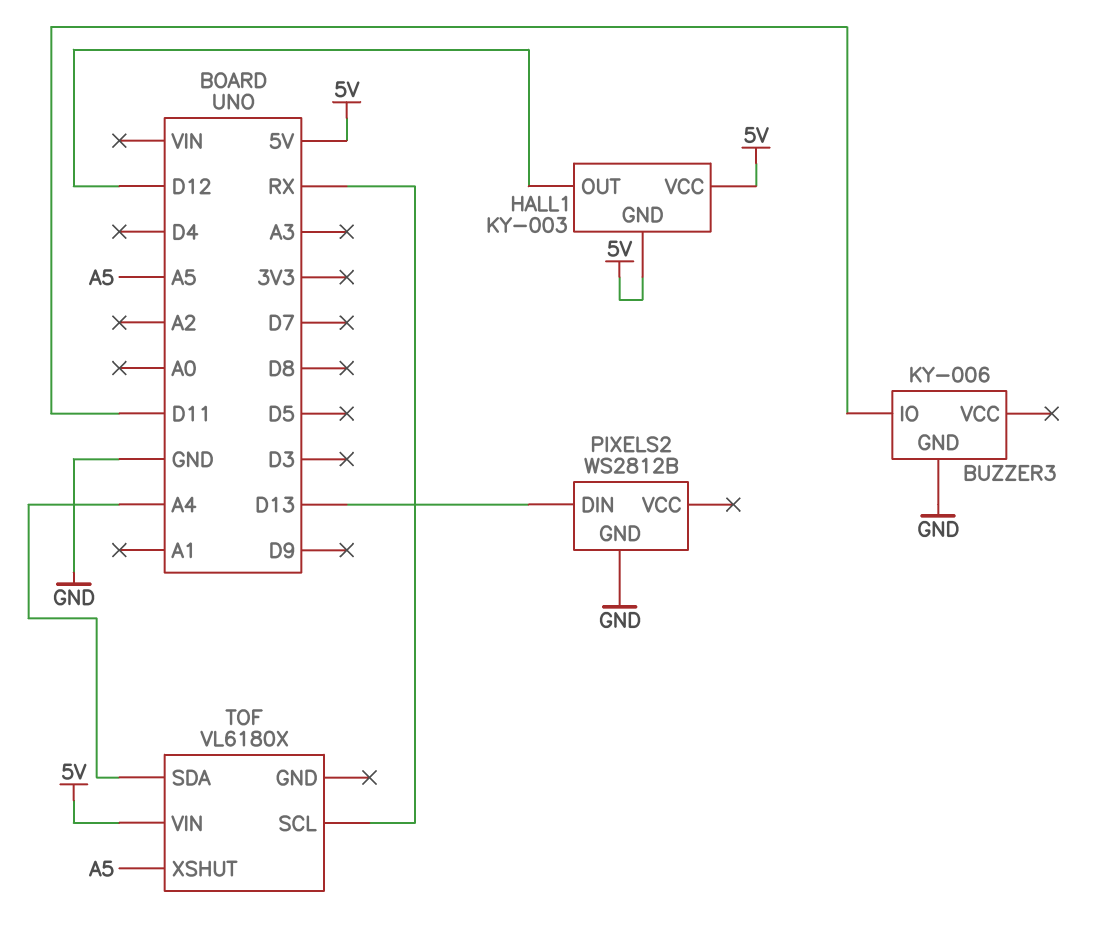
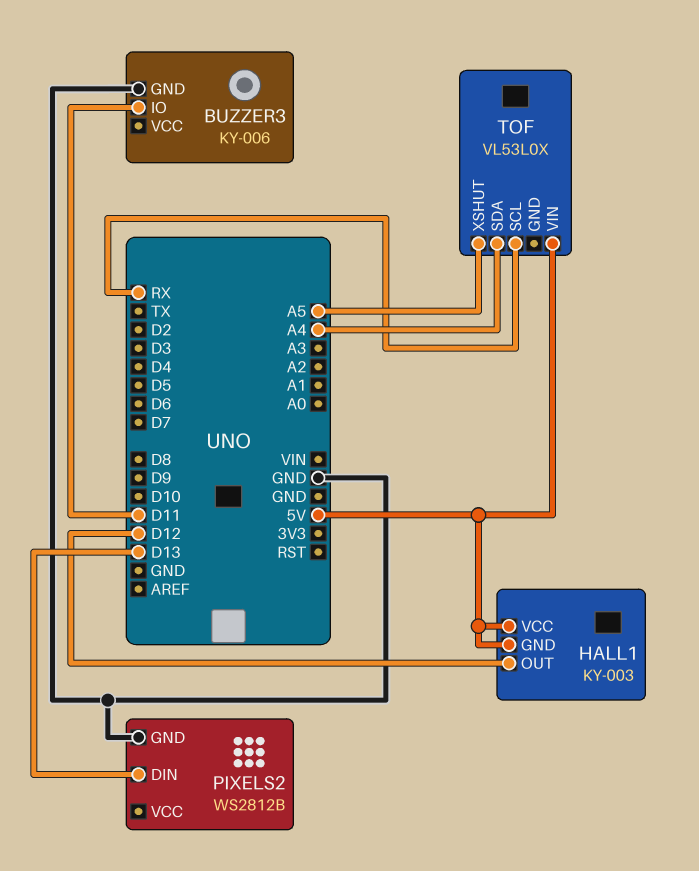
TOF: VL6180X -> VL53L0X

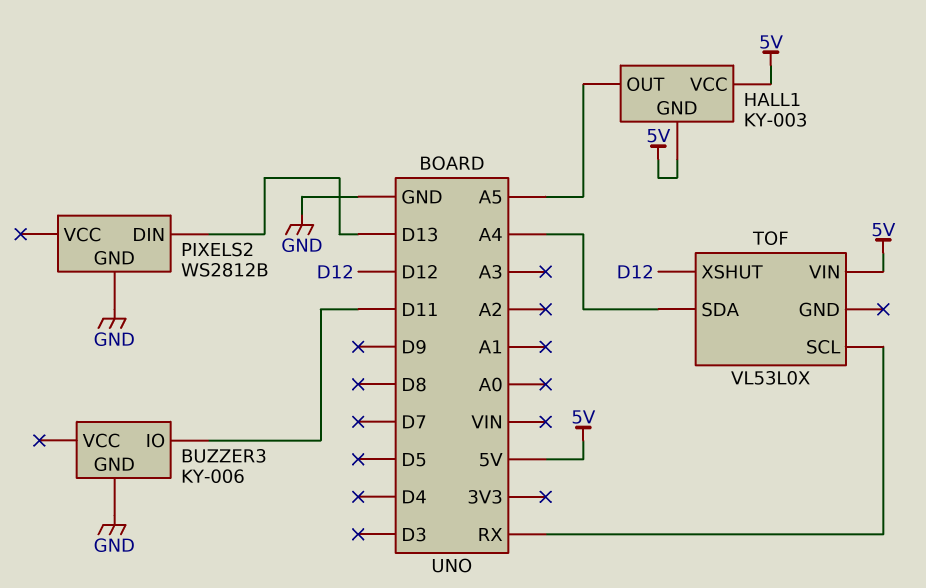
HALL1 pin OUT: D12 -> A5
TOF pin XSHUT: A5 -> D12

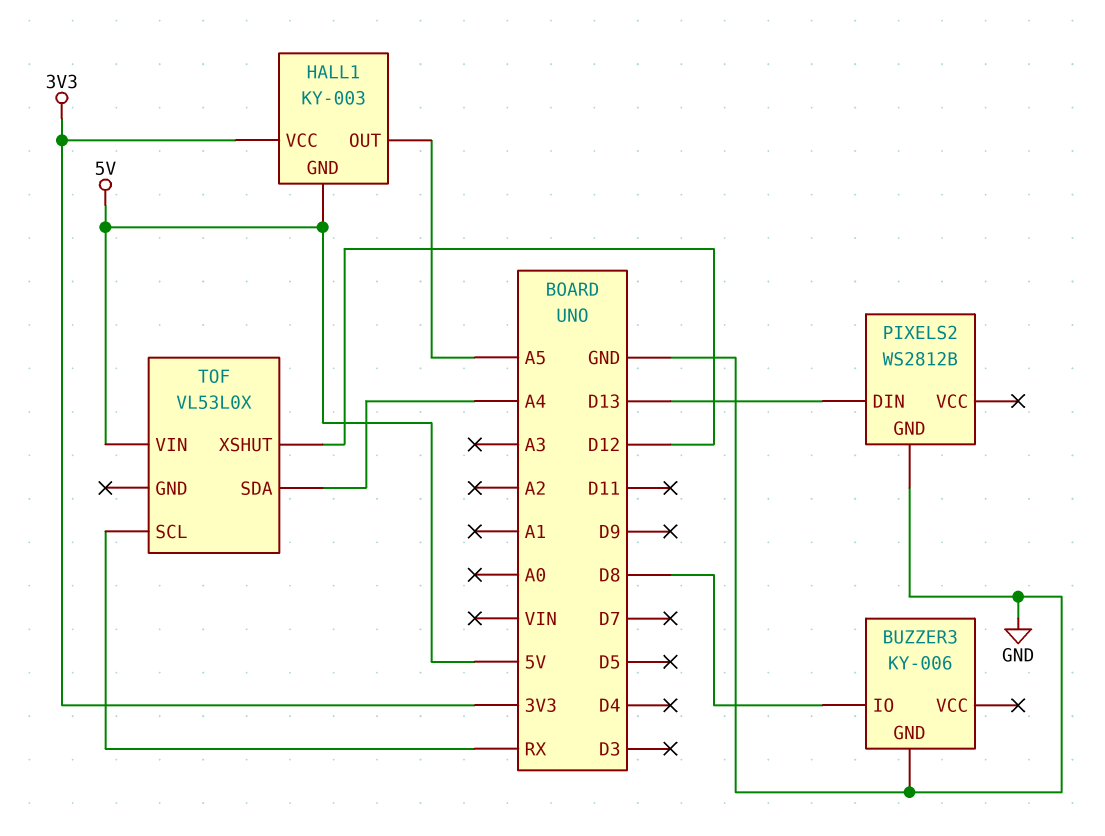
BUZZER3 pin IO: D11 -> D8
HALL1 pin VCC: 5V -> 3V3

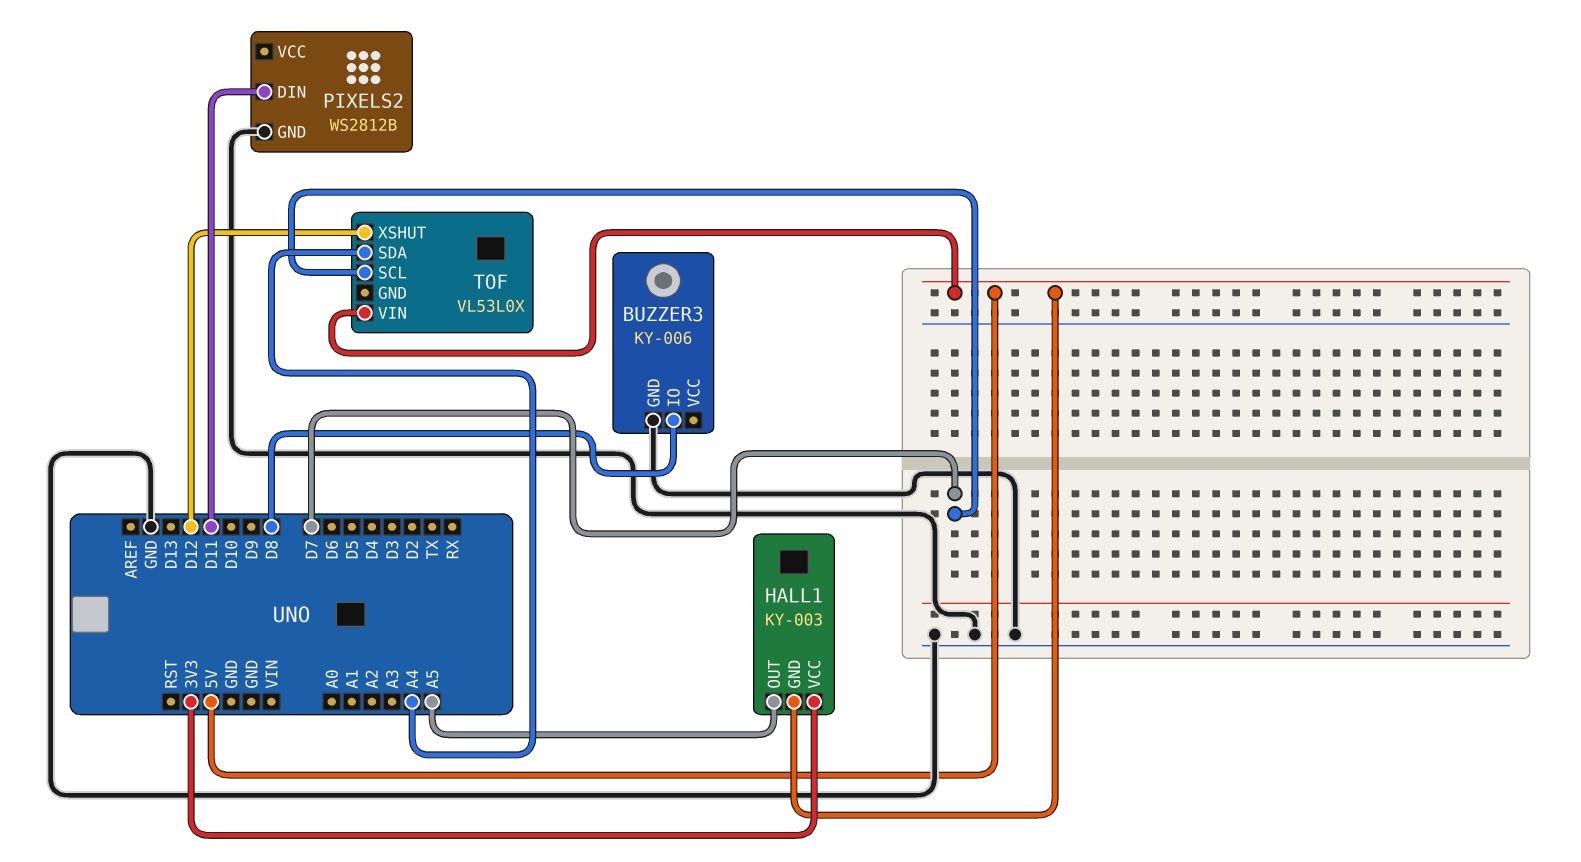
PIXELS2 pin DIN: D13 -> D11
TOF pin SCL: RX -> D7

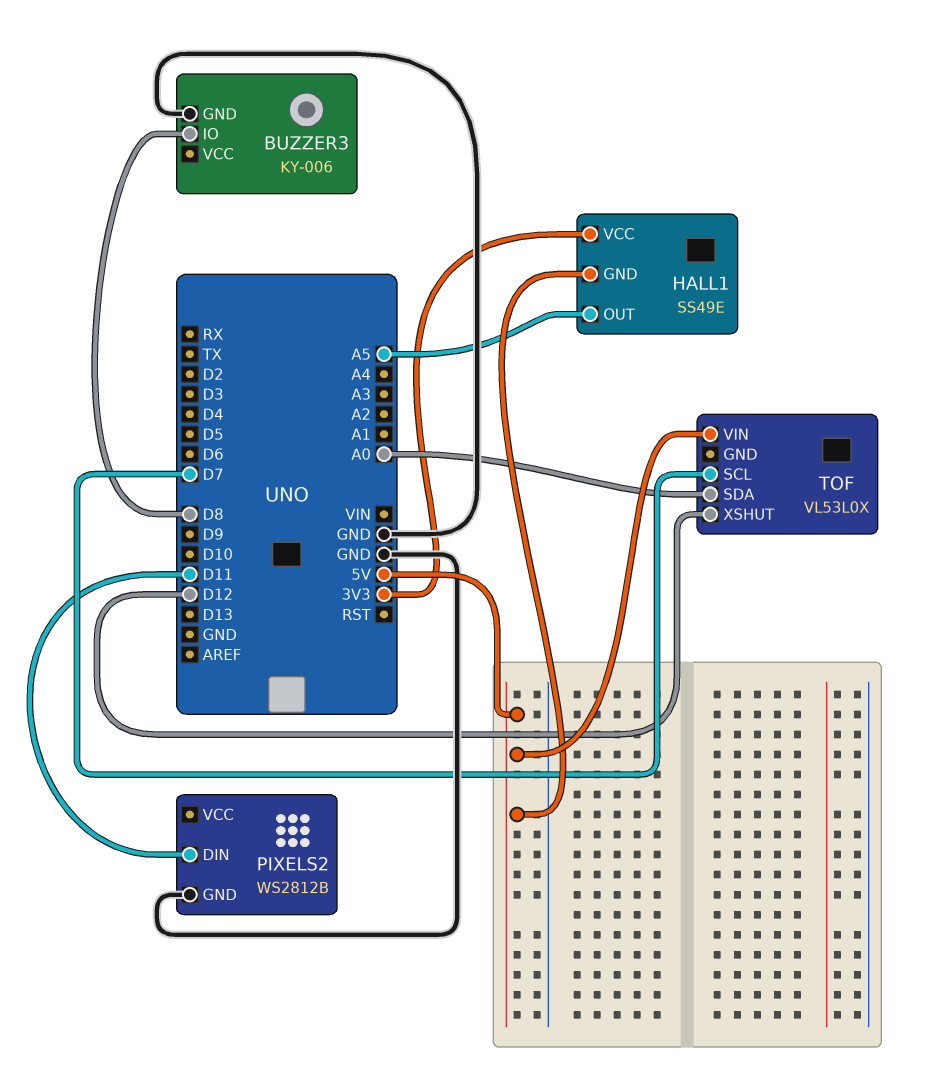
HALL1: KY-003 -> SS49E
TOF pin SDA: A4 -> A0

